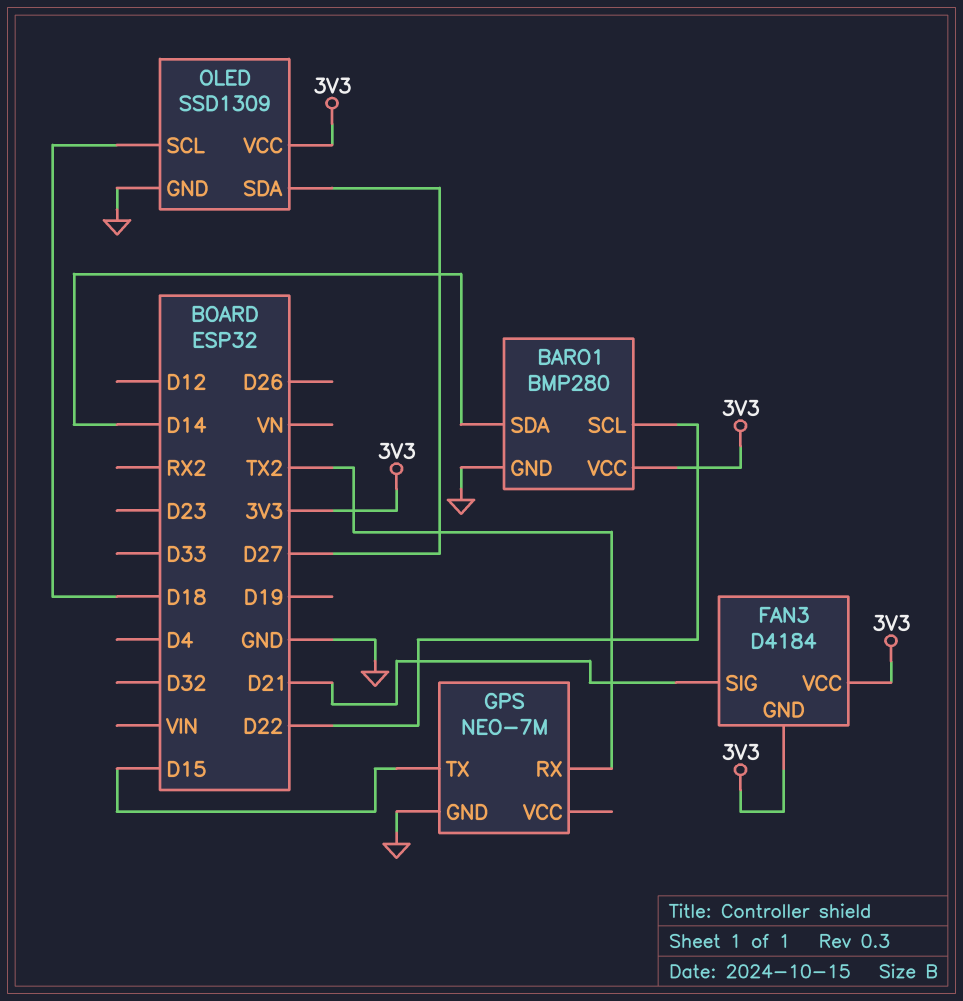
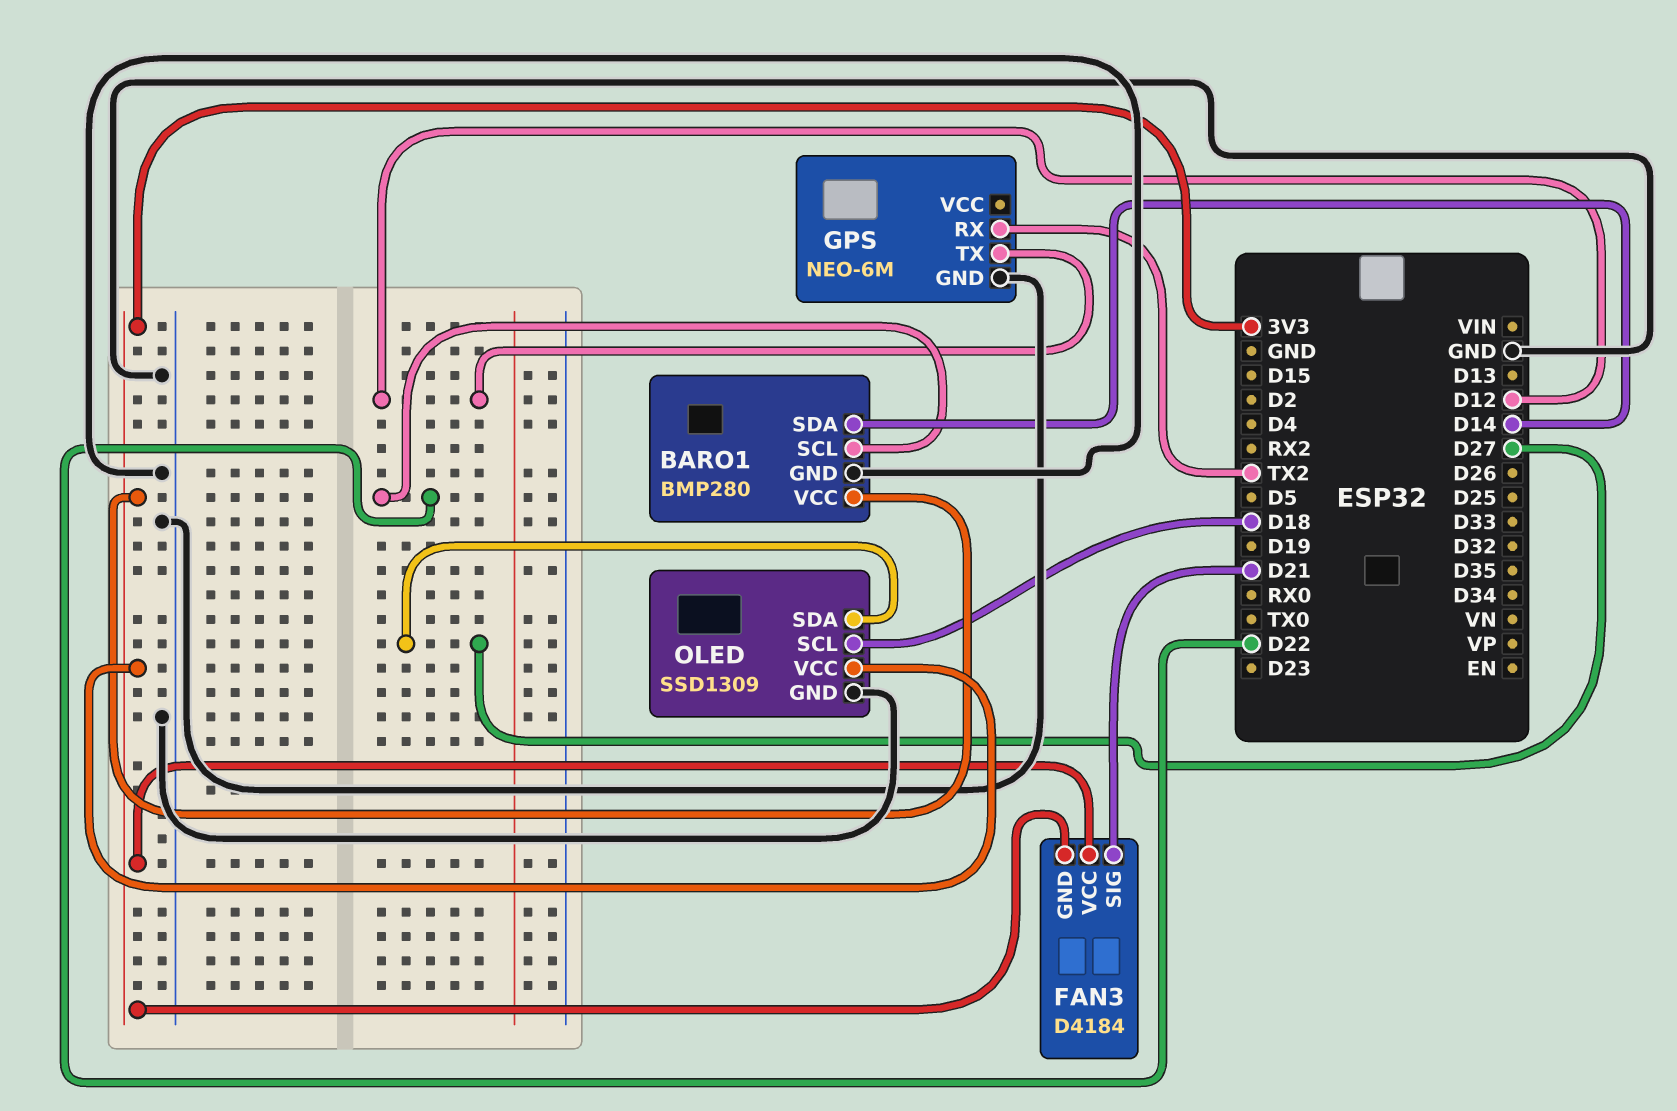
GPS: NEO-7M -> NEO-6M
GPS pin TX: D15 -> D12

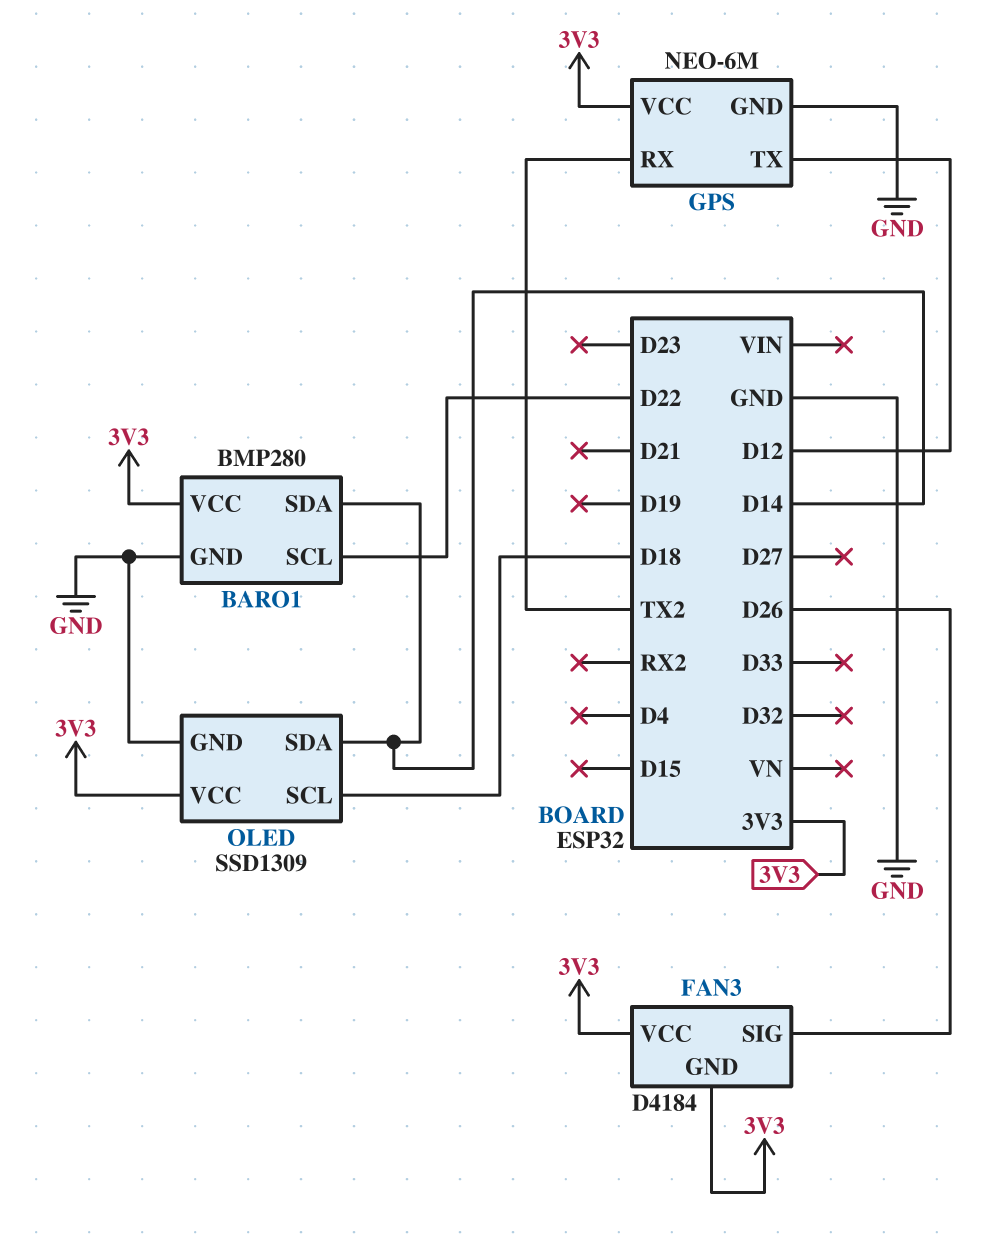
FAN3 pin SIG: D21 -> D26
GPS pin VCC: none -> 3V3
OLED pin SDA: D27 -> D14

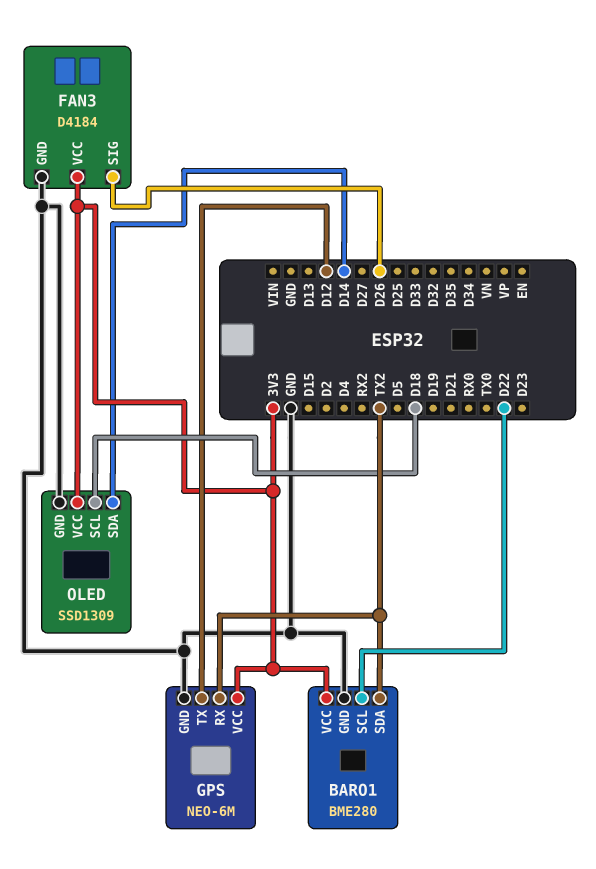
BARO1: BMP280 -> BME280
BARO1 pin SDA: D14 -> TX2
FAN3 pin GND: 3V3 -> GND

